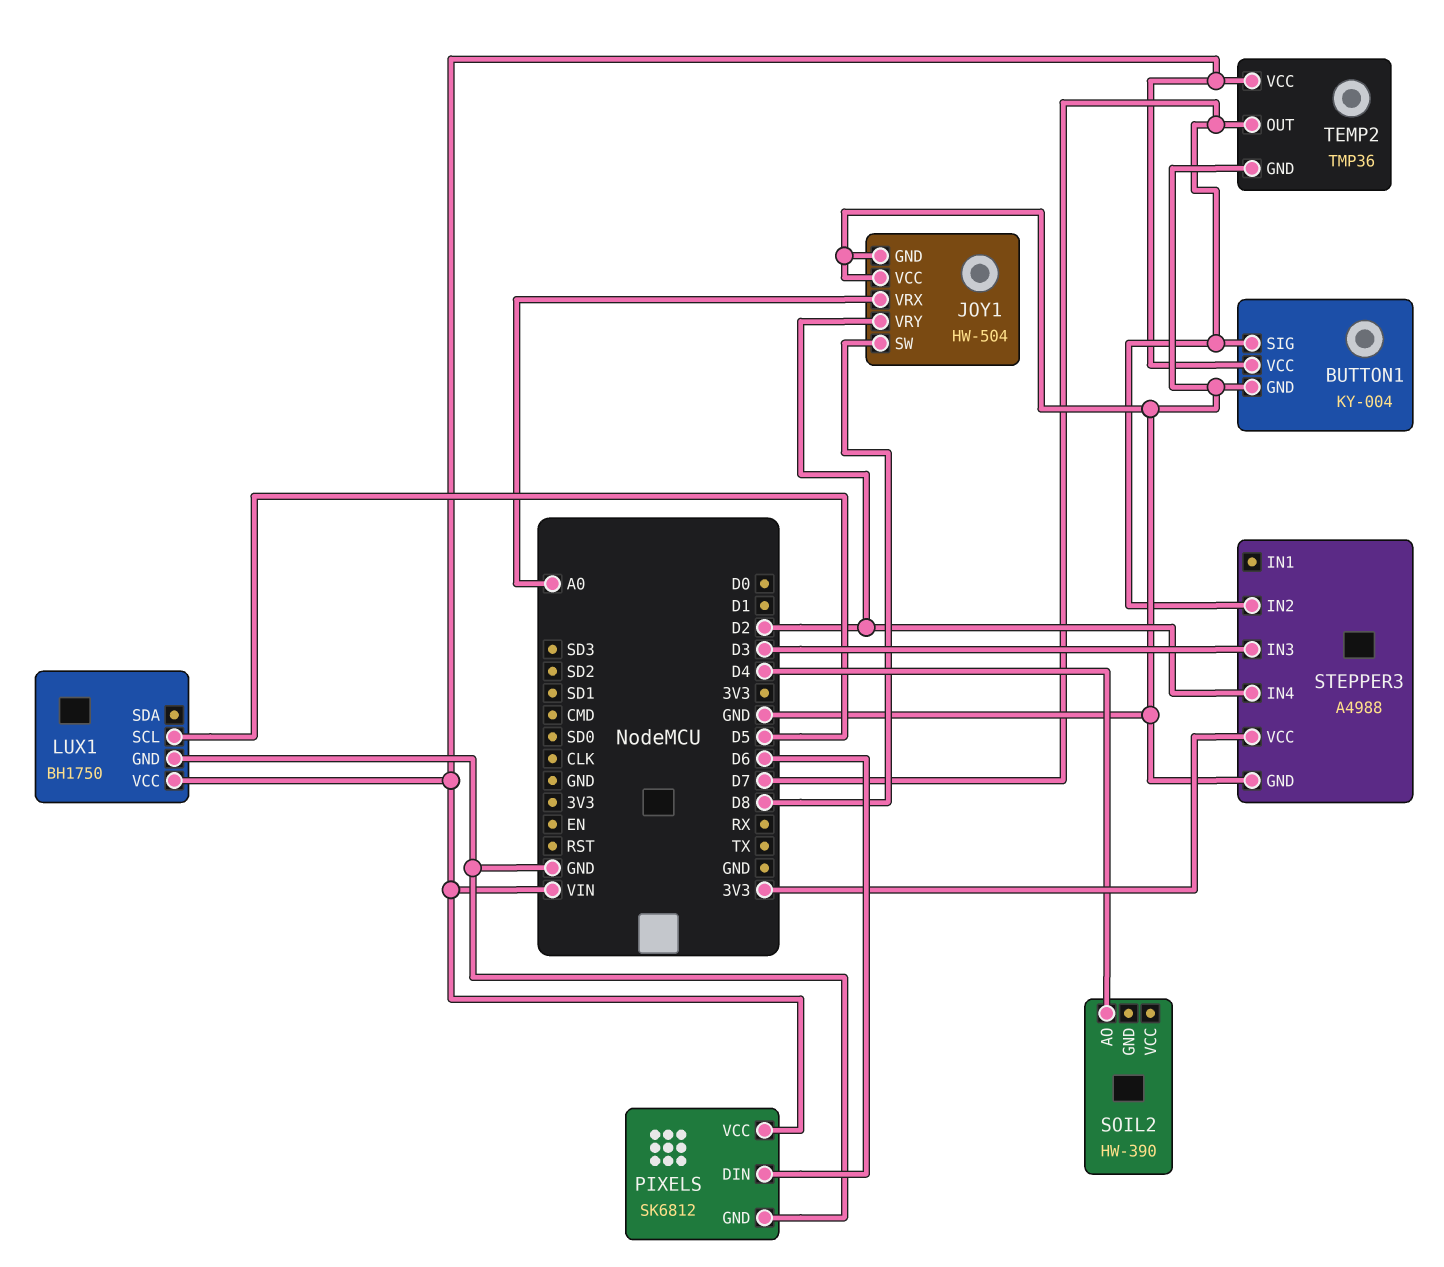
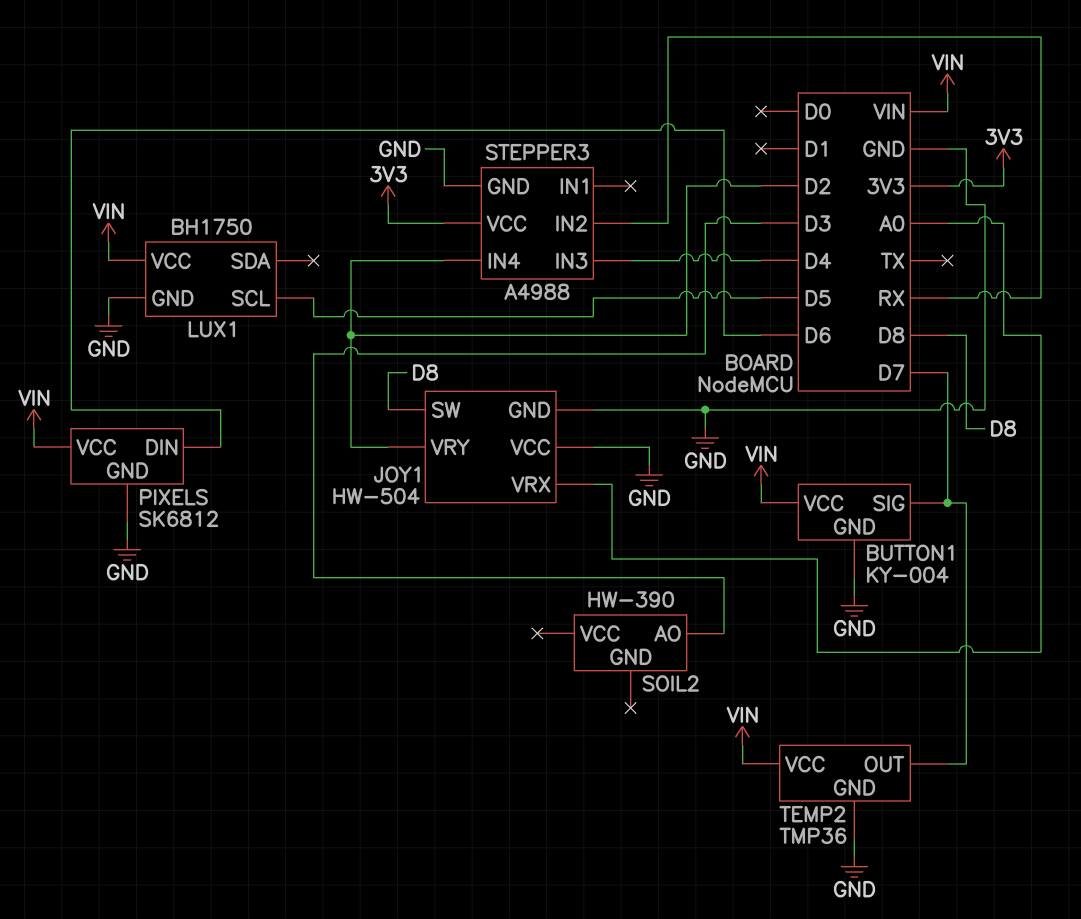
SOIL2 pin AO: D4 -> D3
STEPPER3 pin IN2: D7 -> RX
STEPPER3 pin IN3: D3 -> D4

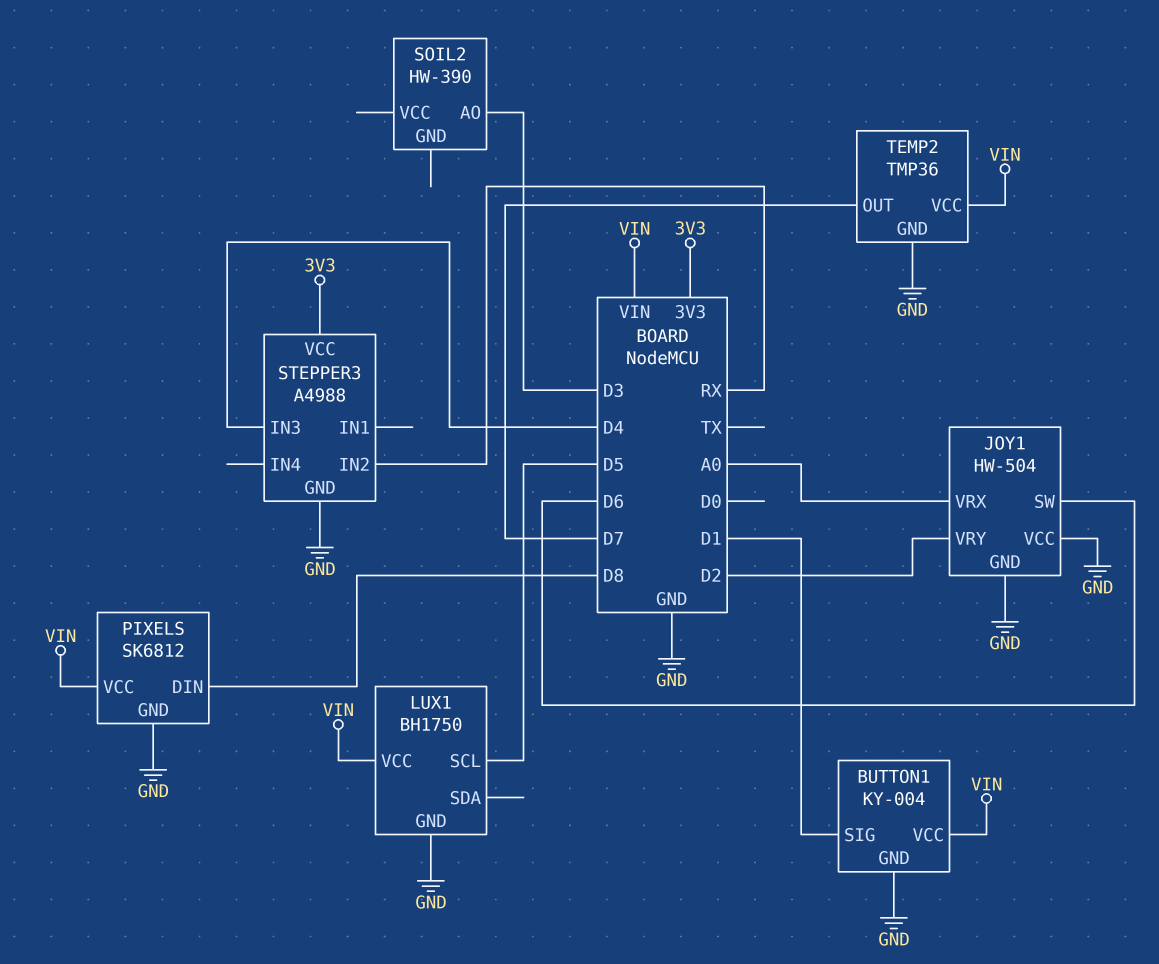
BUTTON1 pin SIG: D7 -> D1
JOY1 pin SW: D8 -> D6
PIXELS pin DIN: D6 -> D8
STEPPER3 pin IN4: D2 -> none

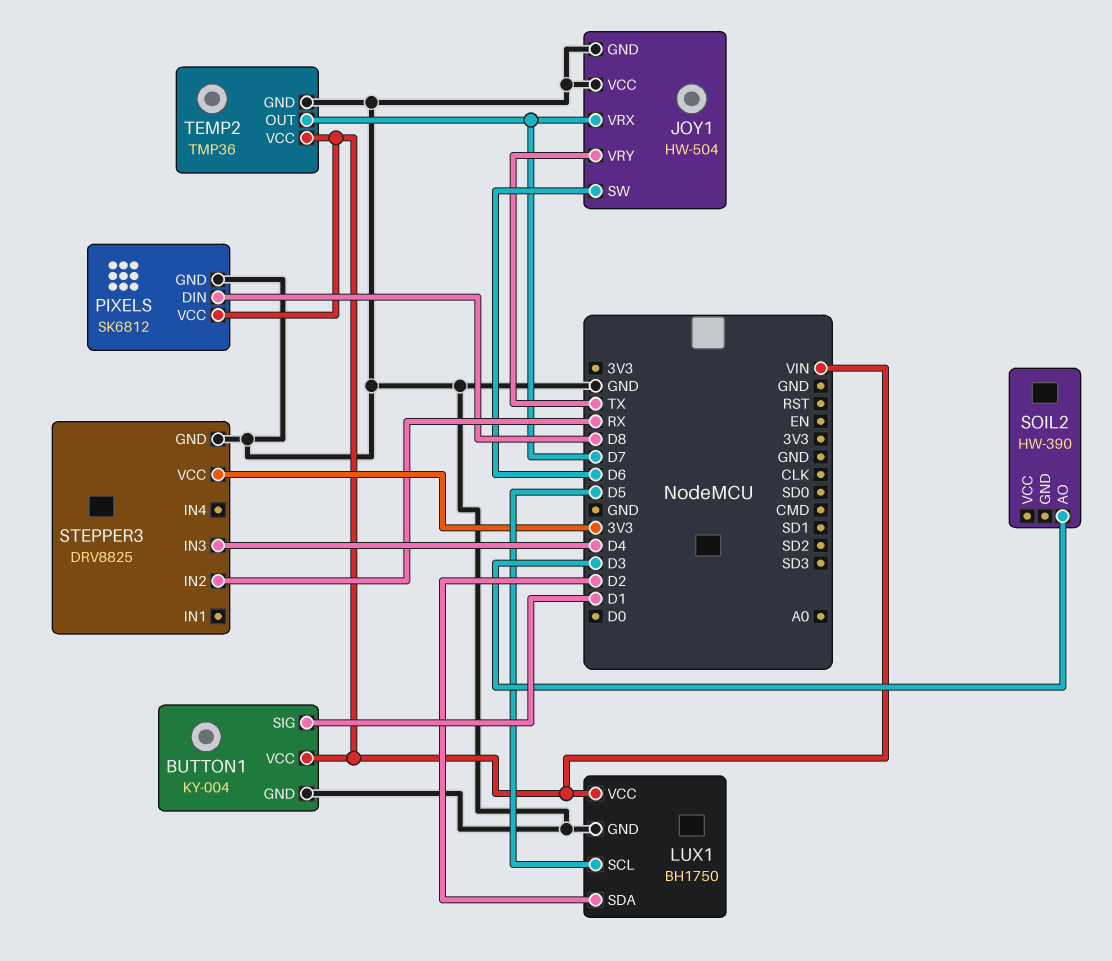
JOY1 pin VRX: A0 -> D7
JOY1 pin VRY: D2 -> TX
LUX1 pin SDA: none -> D2
STEPPER3: A4988 -> DRV8825

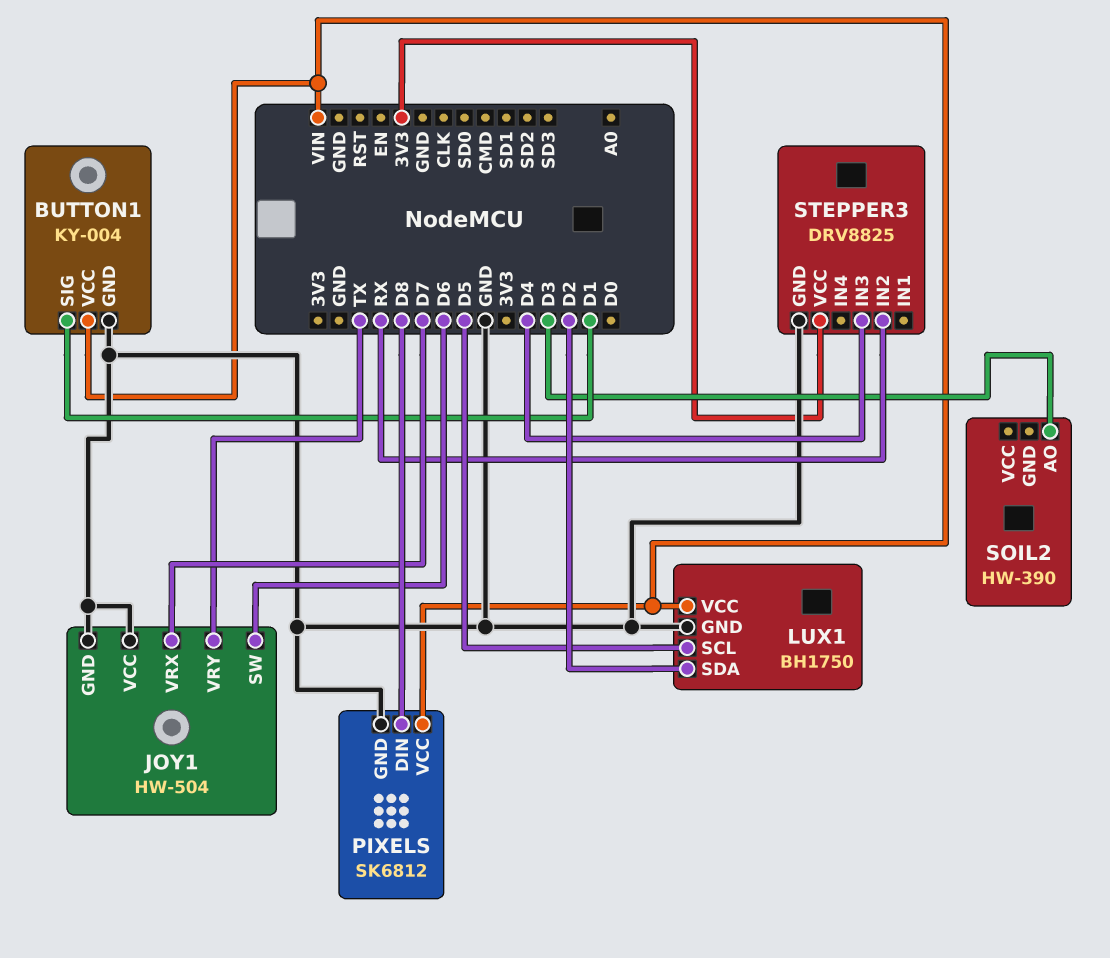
TEMP2: TMP36 -> none
TEMP2 pin GND: GND -> none
TEMP2 pin OUT: D7 -> none
TEMP2 pin VCC: VIN -> none

